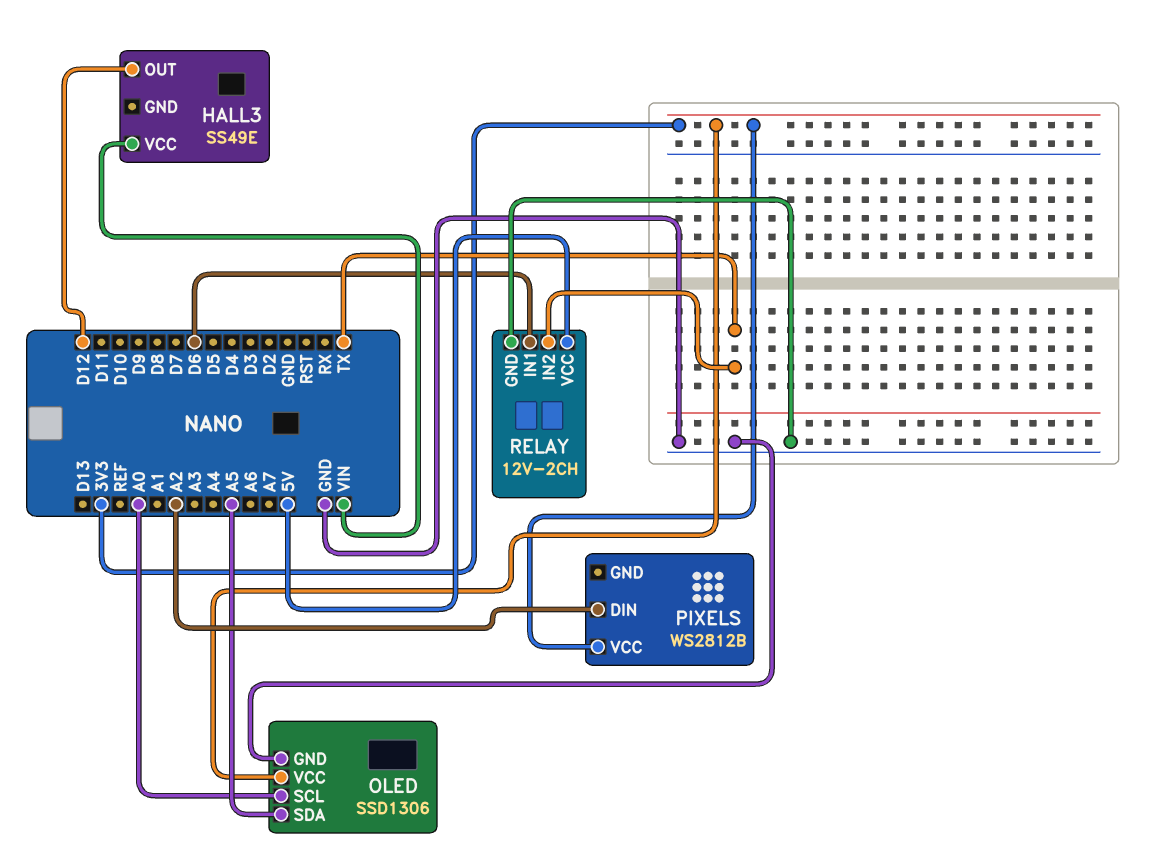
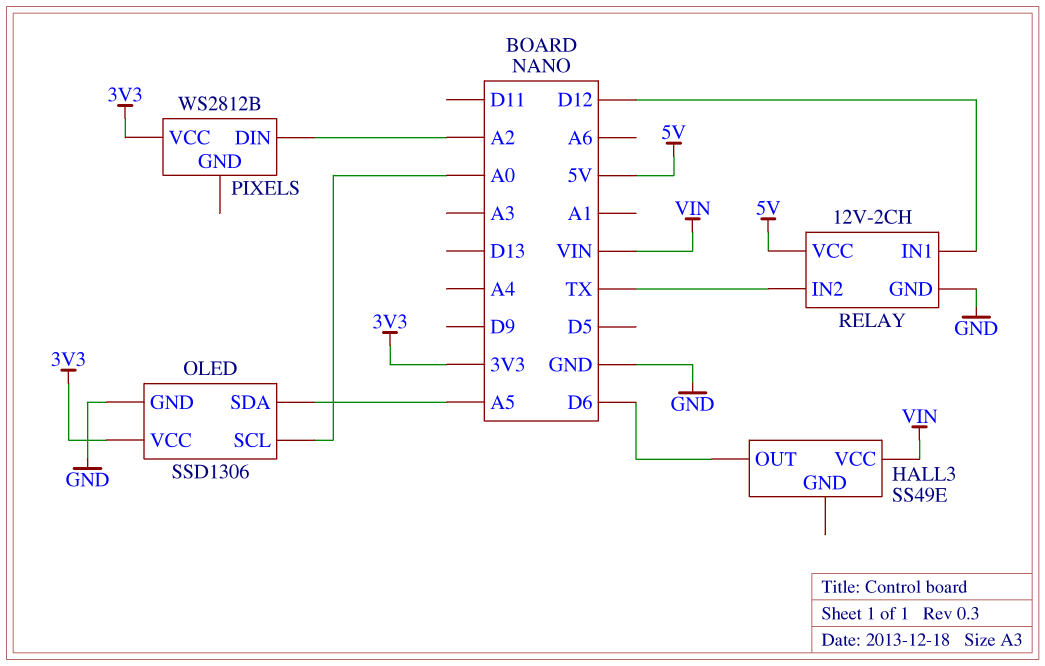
HALL3 pin OUT: D12 -> D6
RELAY pin IN1: D6 -> D12

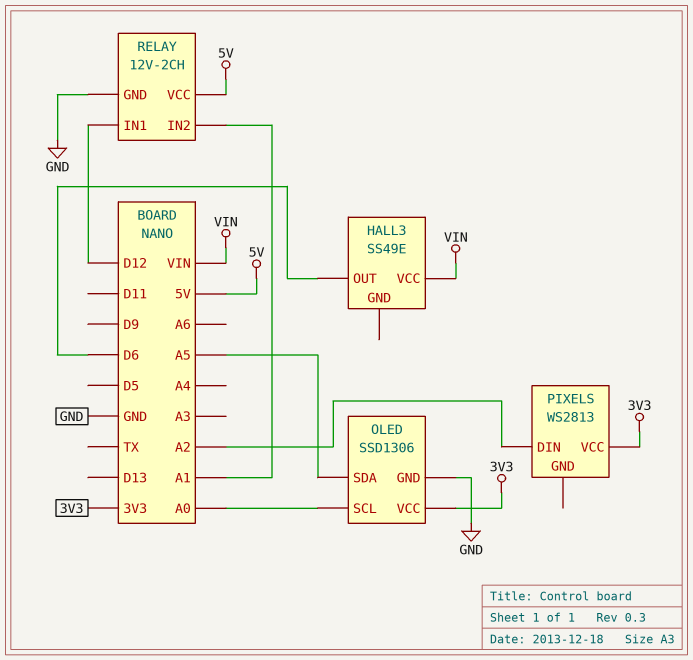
PIXELS: WS2812B -> WS2813
RELAY pin IN2: TX -> A1

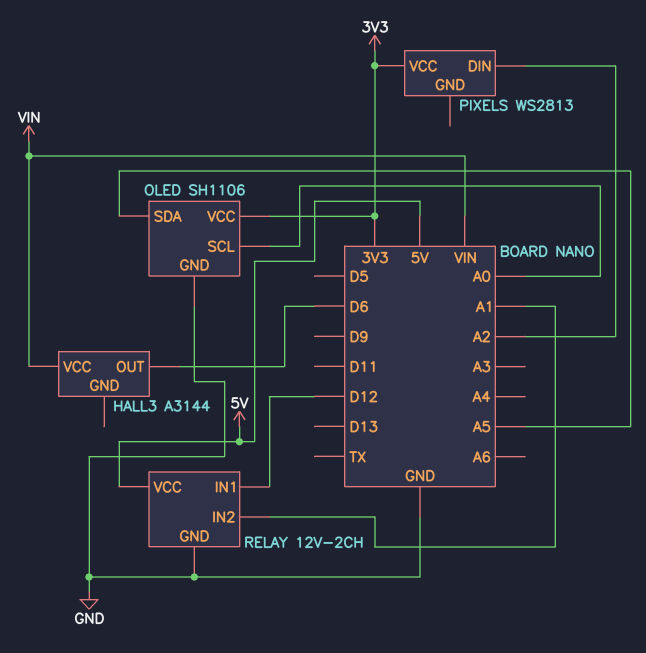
HALL3: SS49E -> A3144
OLED: SSD1306 -> SH1106

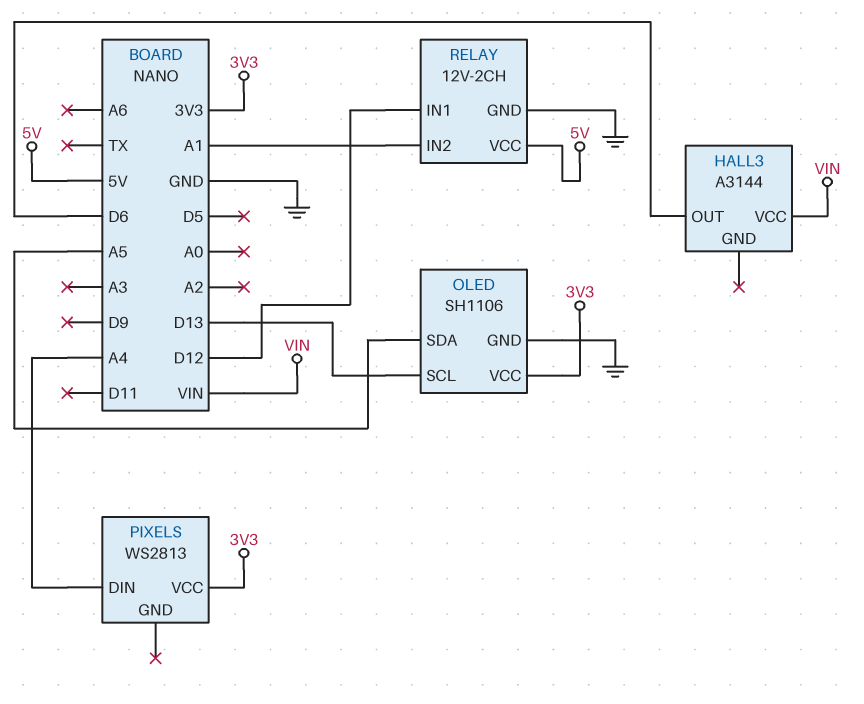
OLED pin SCL: A0 -> D13
PIXELS pin DIN: A2 -> A4

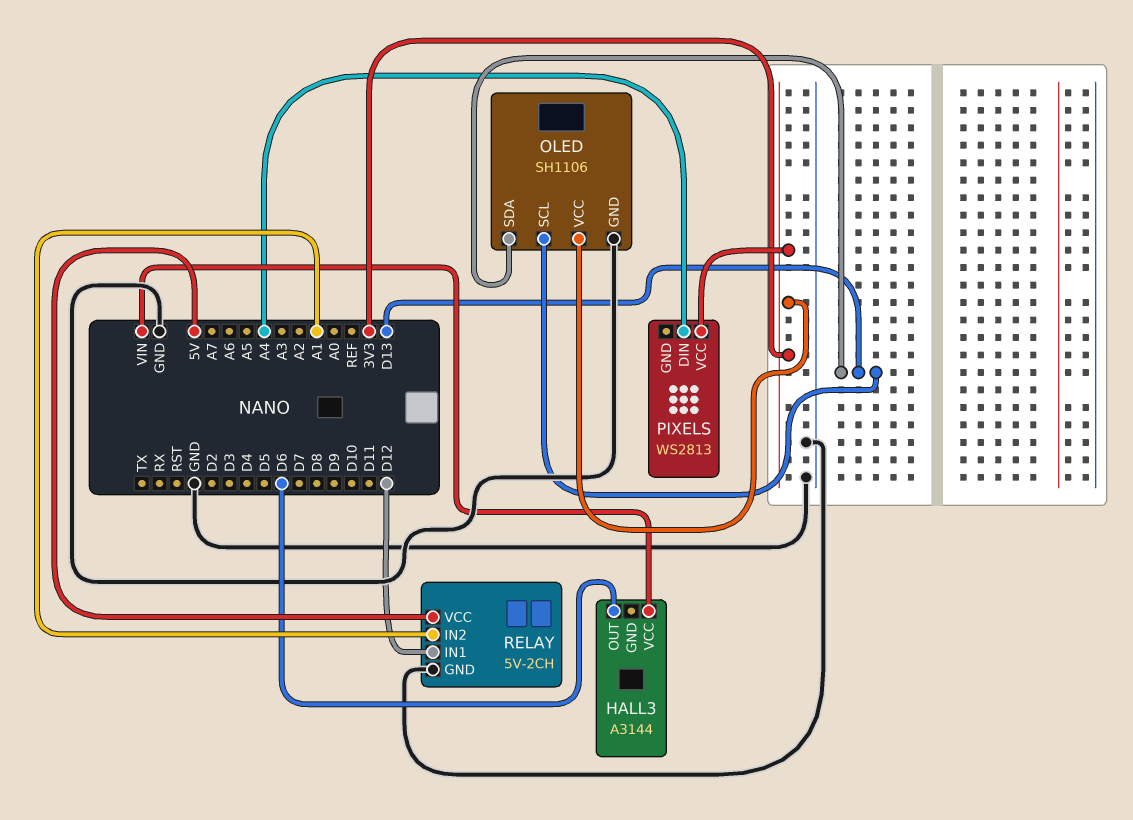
OLED pin SDA: A5 -> D13
RELAY: 12V-2CH -> 5V-2CH

